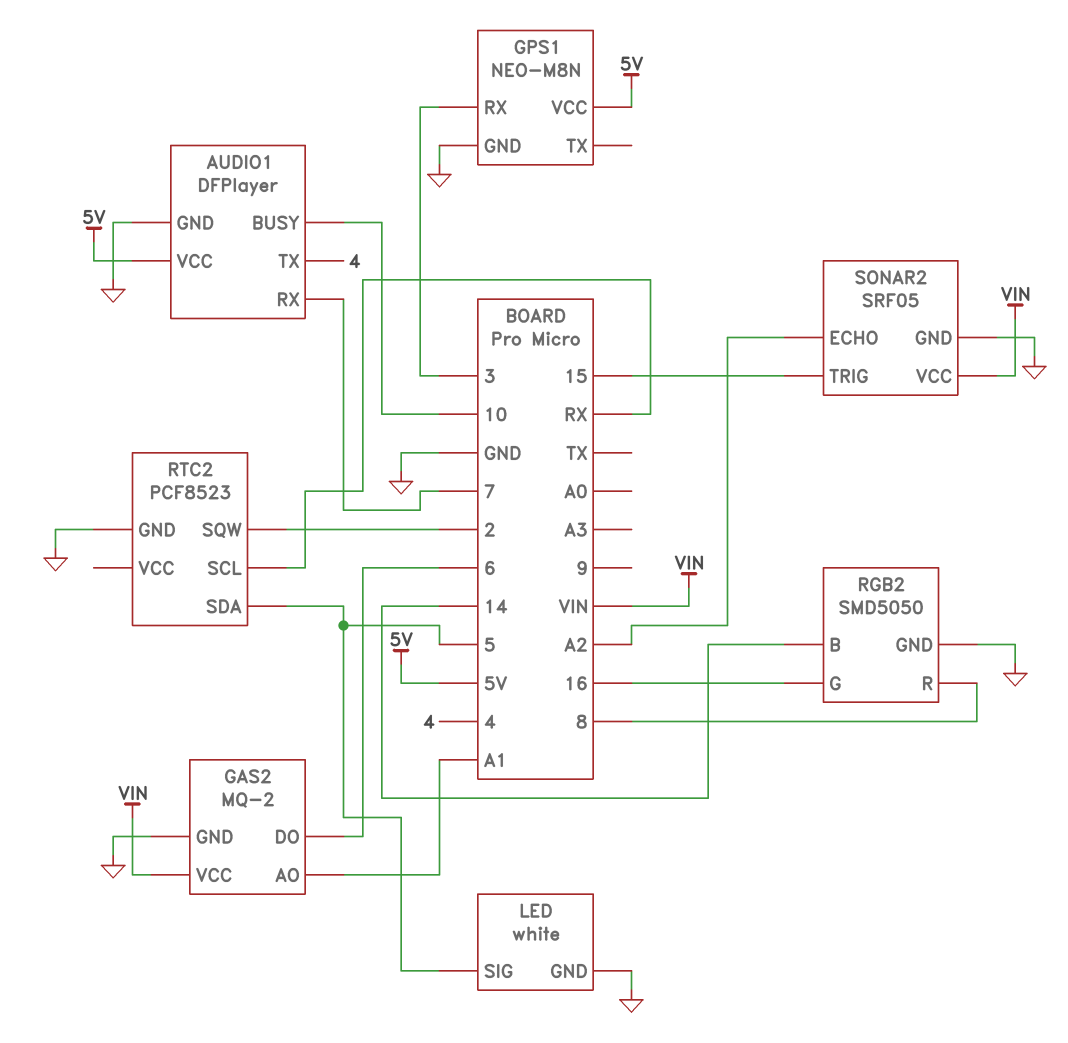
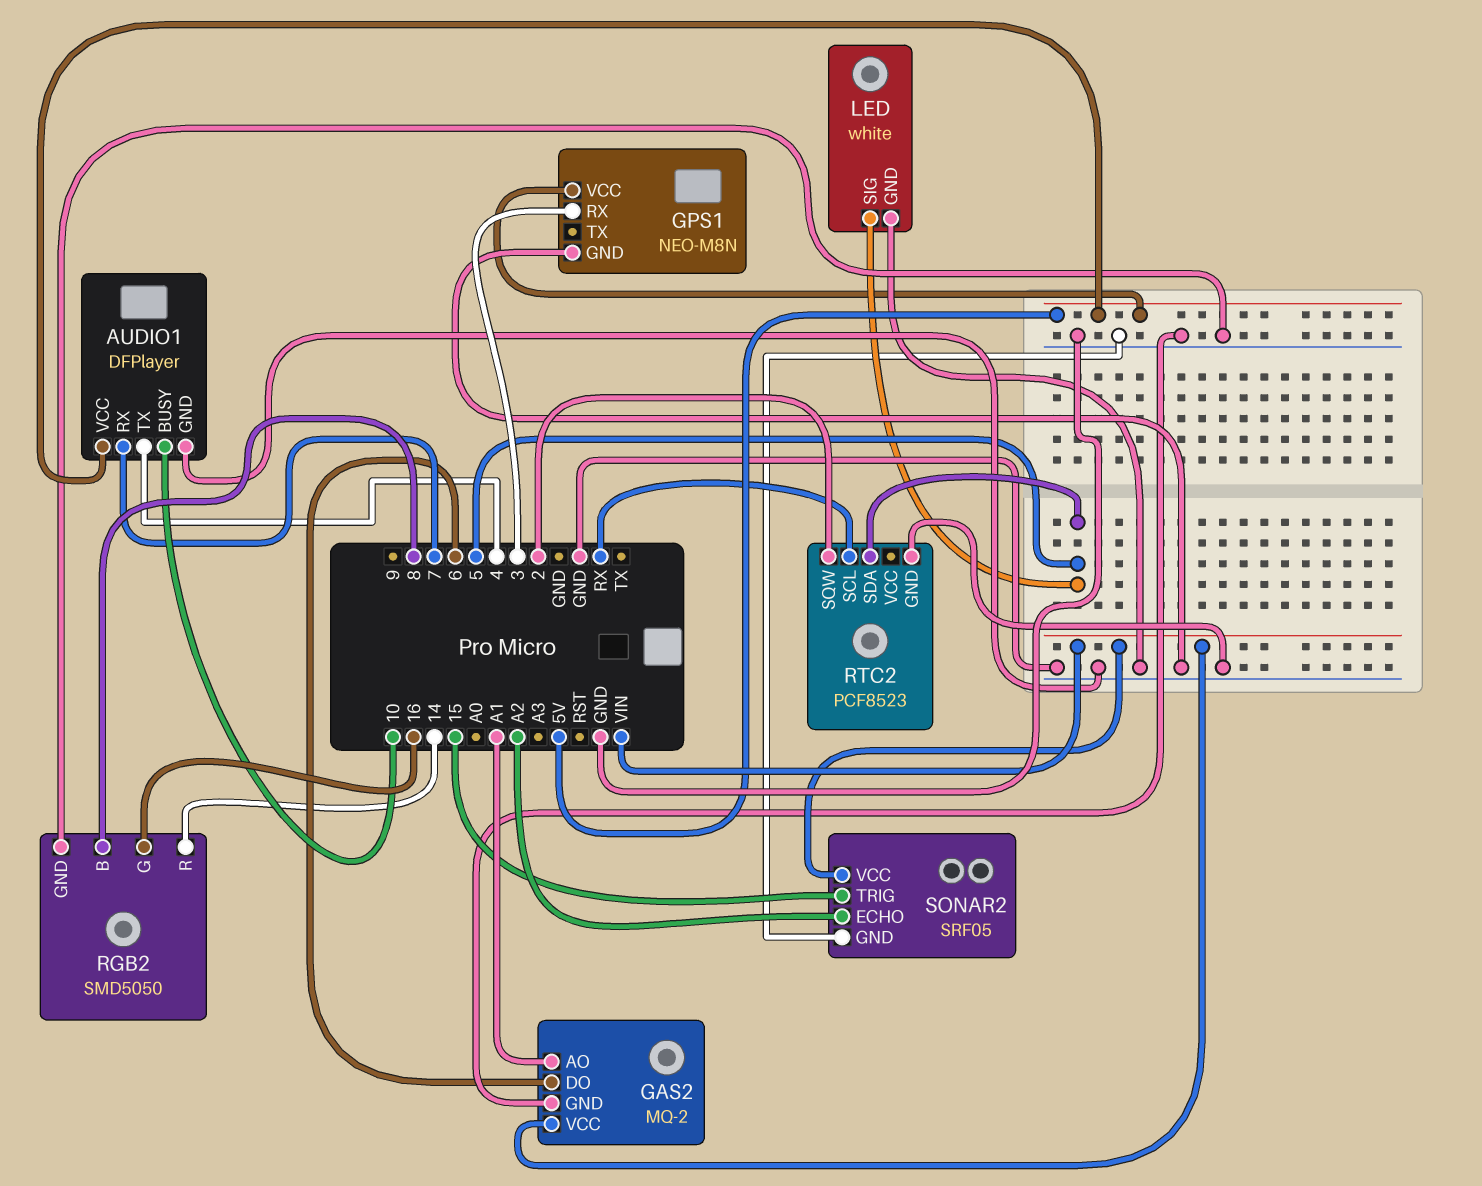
RGB2 pin B: 14 -> 8
RGB2 pin R: 8 -> 14

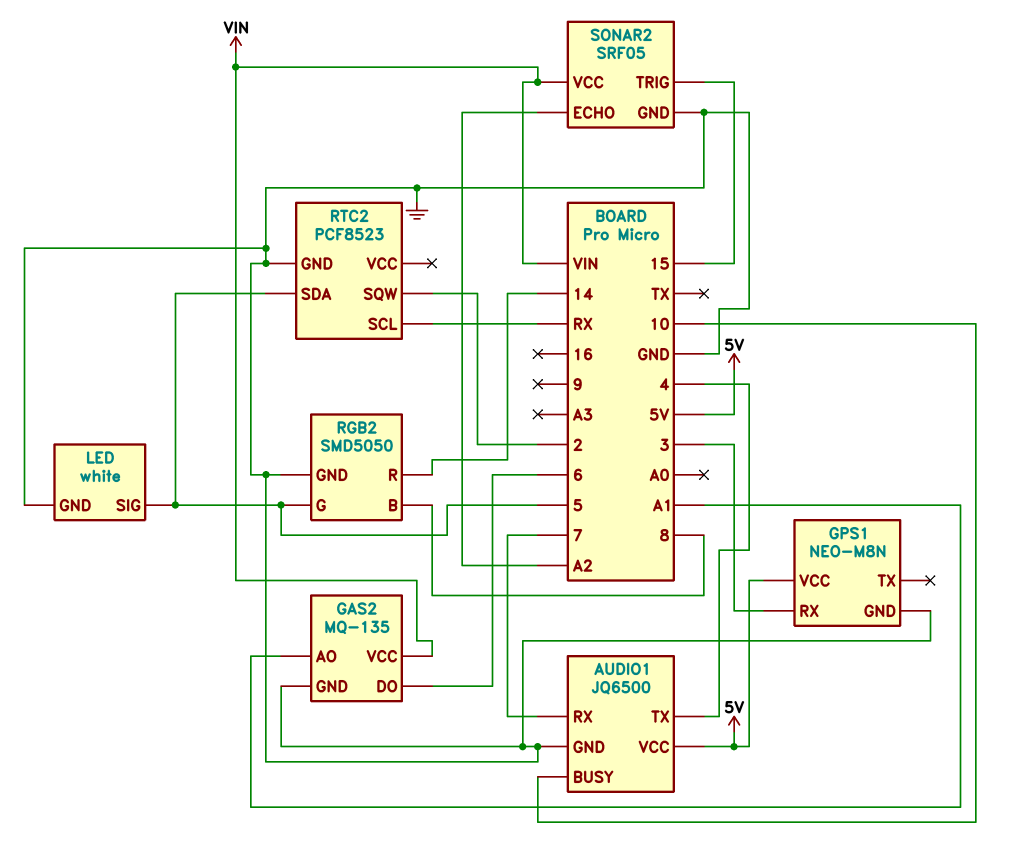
AUDIO1: DFPlayer -> JQ6500
GAS2: MQ-2 -> MQ-135
RGB2 pin G: 16 -> 5

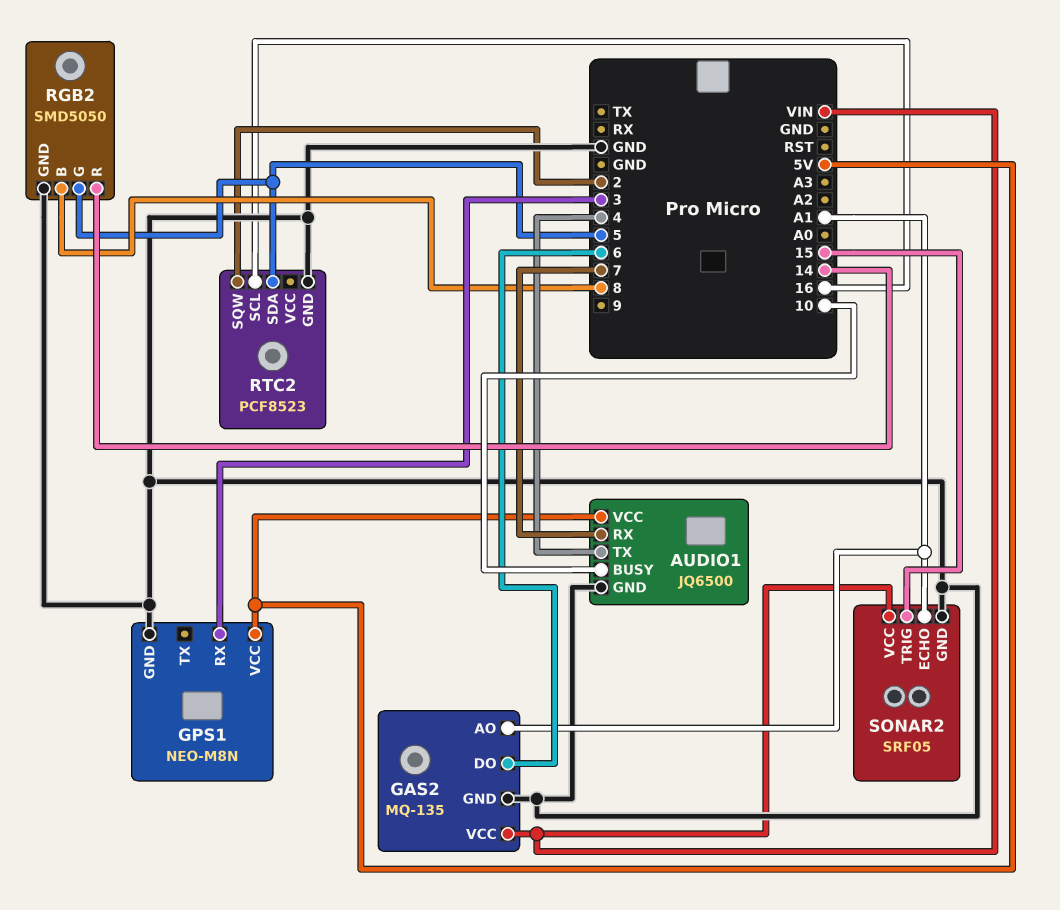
LED: white -> none
LED pin GND: GND -> none
LED pin SIG: 5 -> none
RTC2 pin SCL: RX -> 16
SONAR2 pin ECHO: A2 -> A1

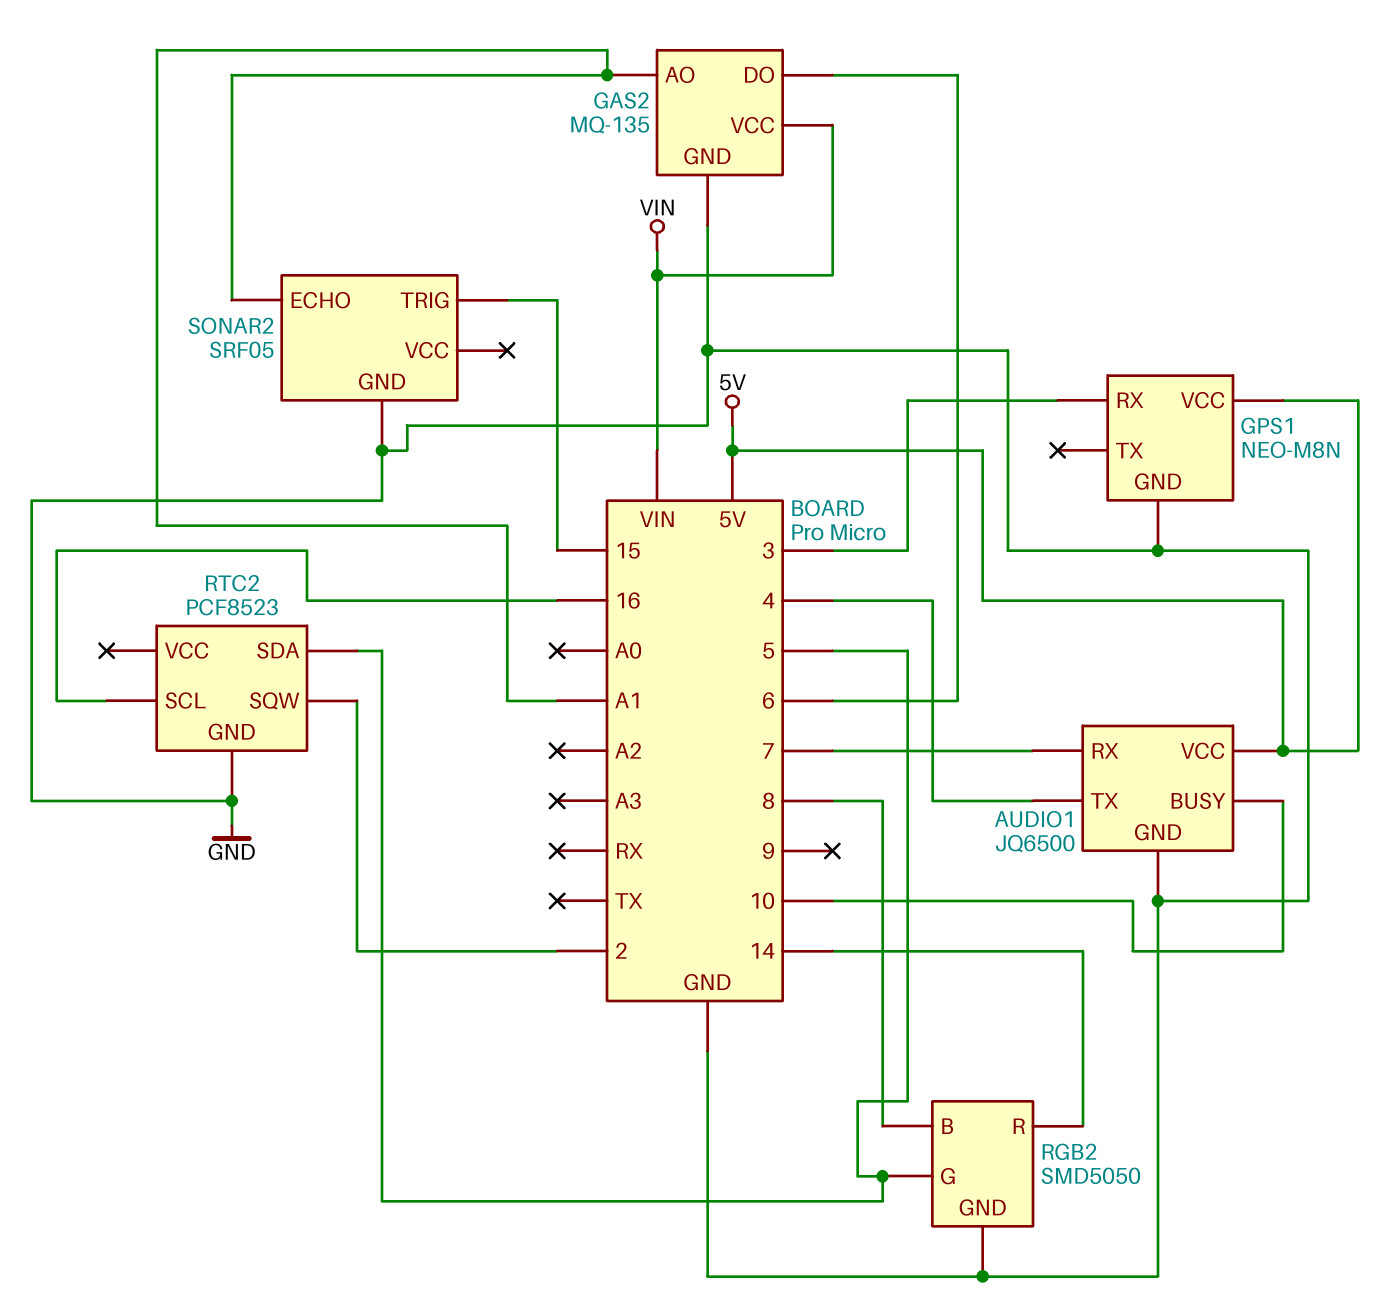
SONAR2 pin VCC: VIN -> none

